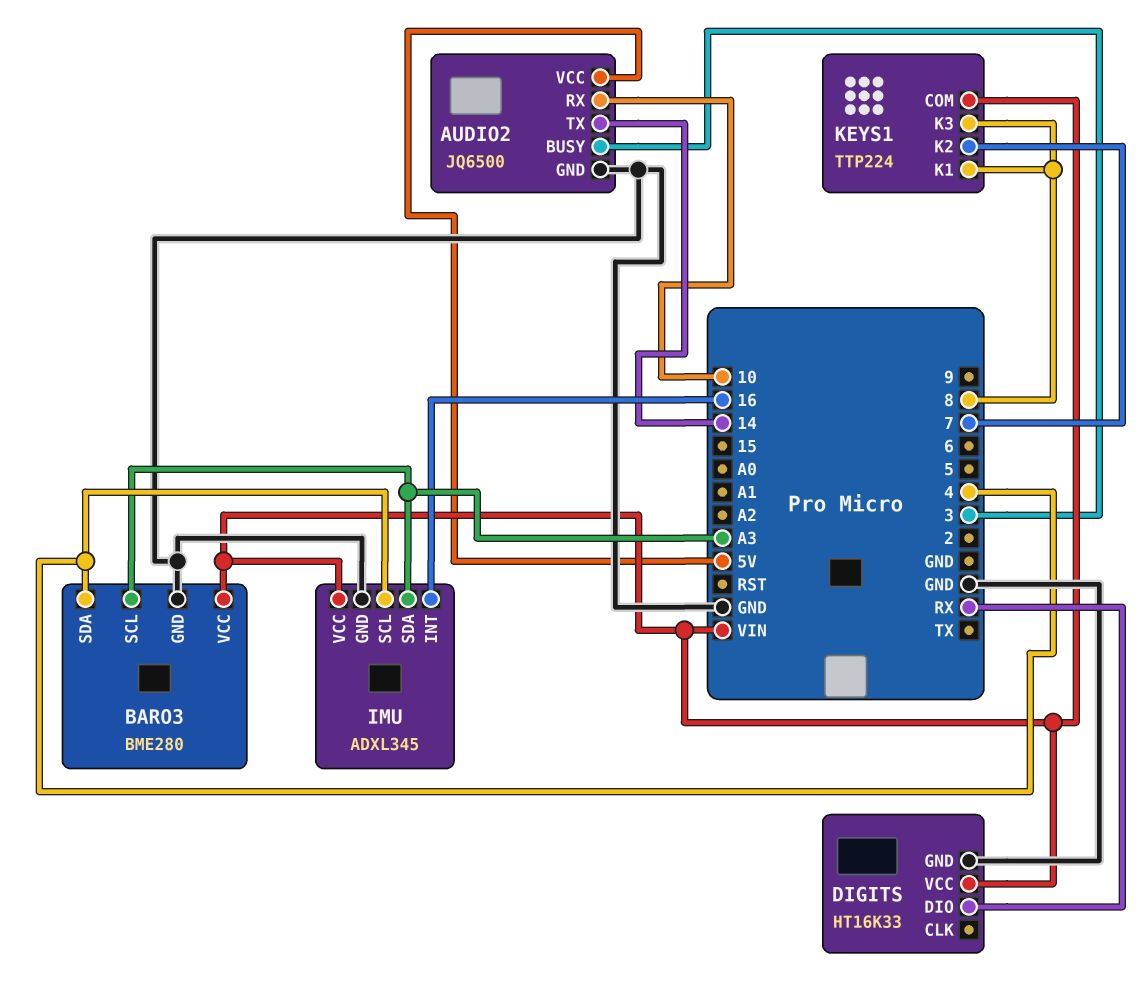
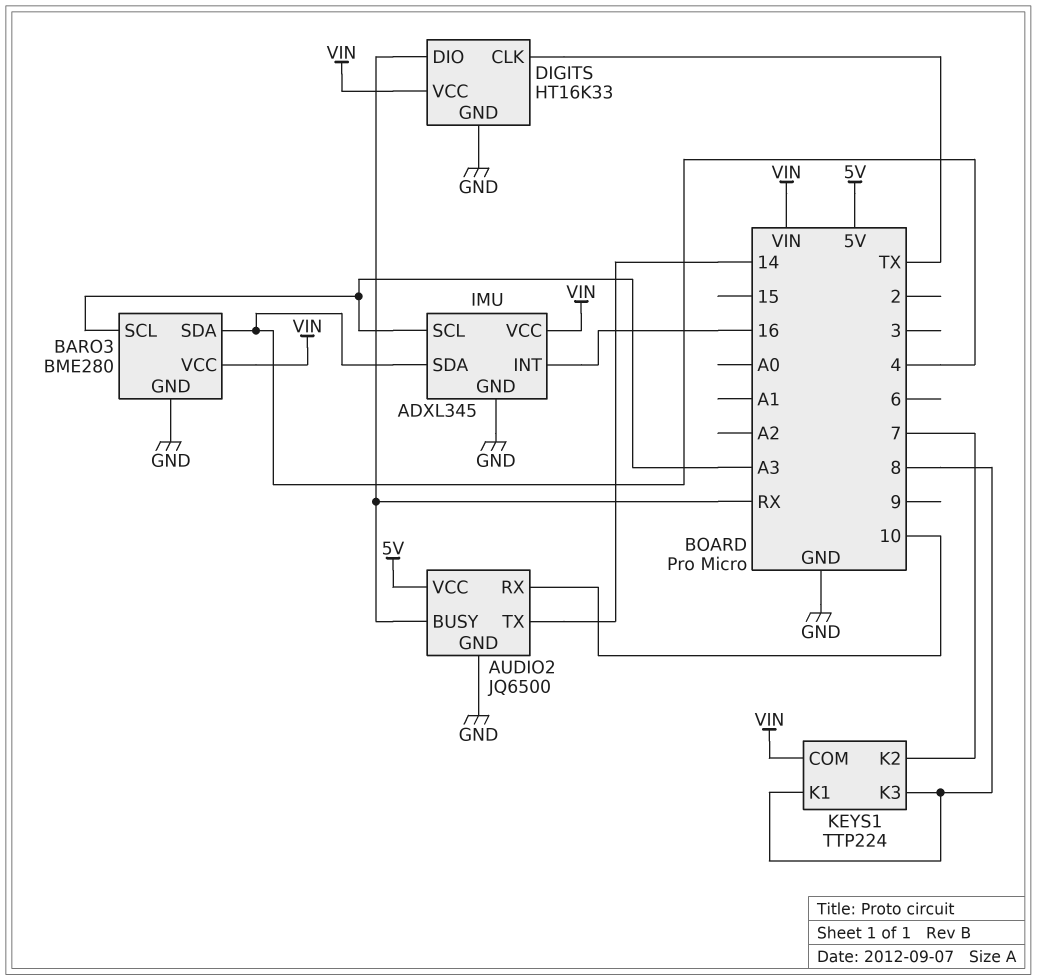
AUDIO2 pin BUSY: 3 -> RX
DIGITS pin CLK: none -> TX
IMU pin SCL: 4 -> A3
IMU pin SDA: A3 -> 4

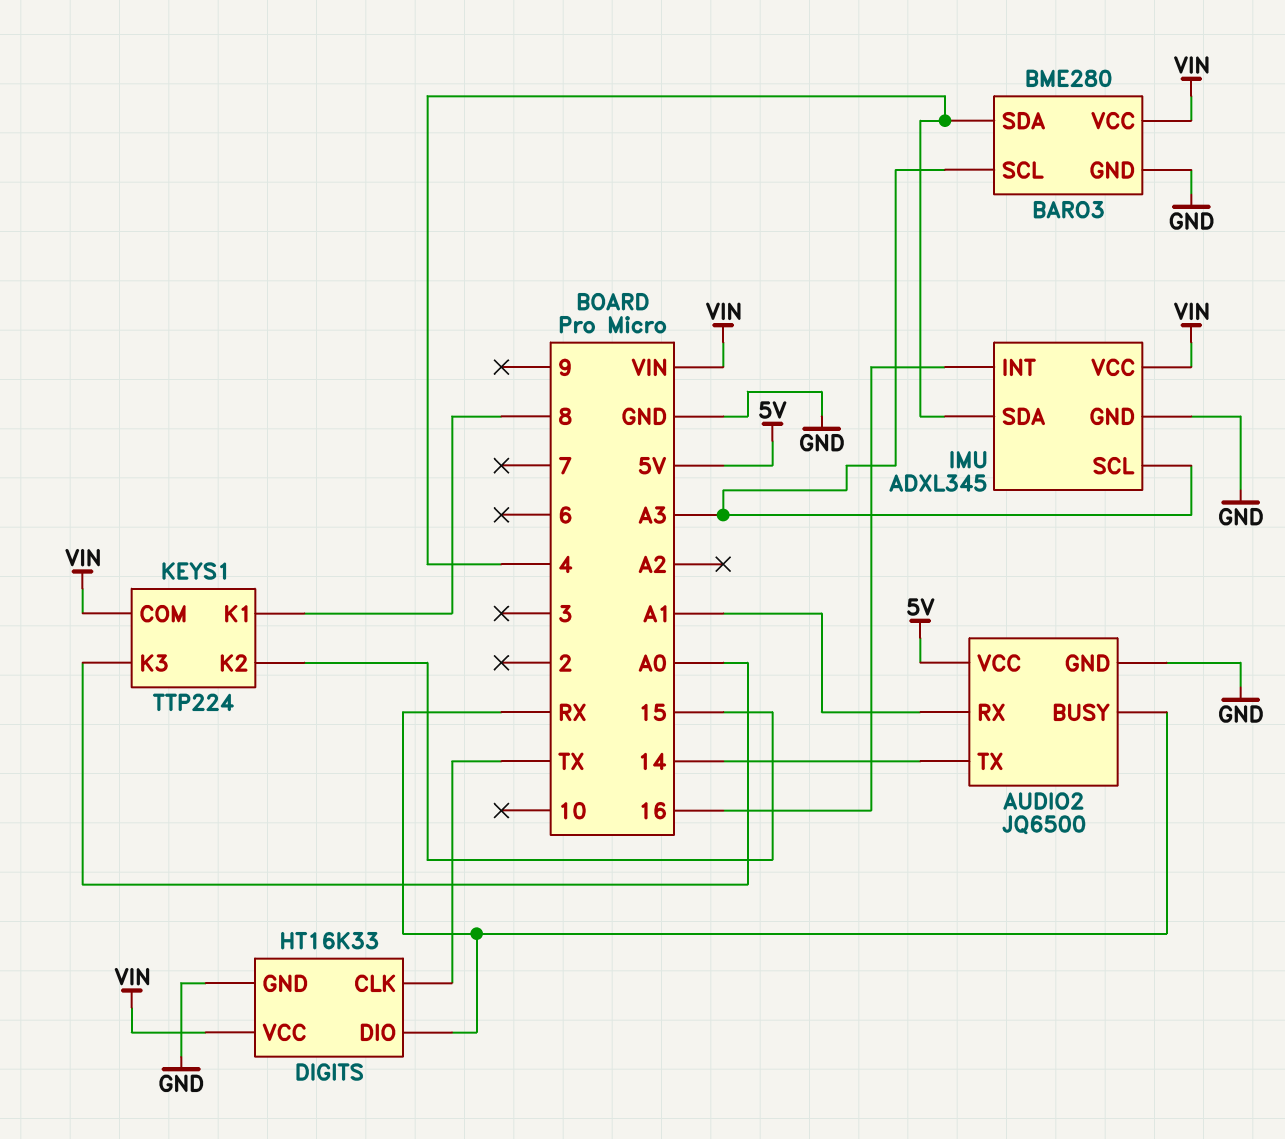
AUDIO2 pin RX: 10 -> A1
KEYS1 pin K2: 7 -> 15
KEYS1 pin K3: 8 -> A0

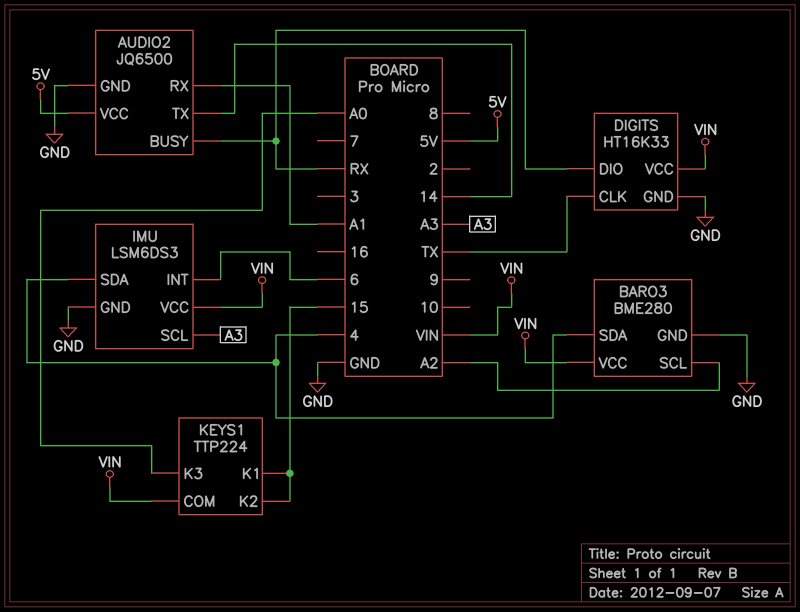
BARO3 pin SCL: A3 -> A2
IMU: ADXL345 -> LSM6DS3
IMU pin INT: 16 -> 6
KEYS1 pin K1: 8 -> 15

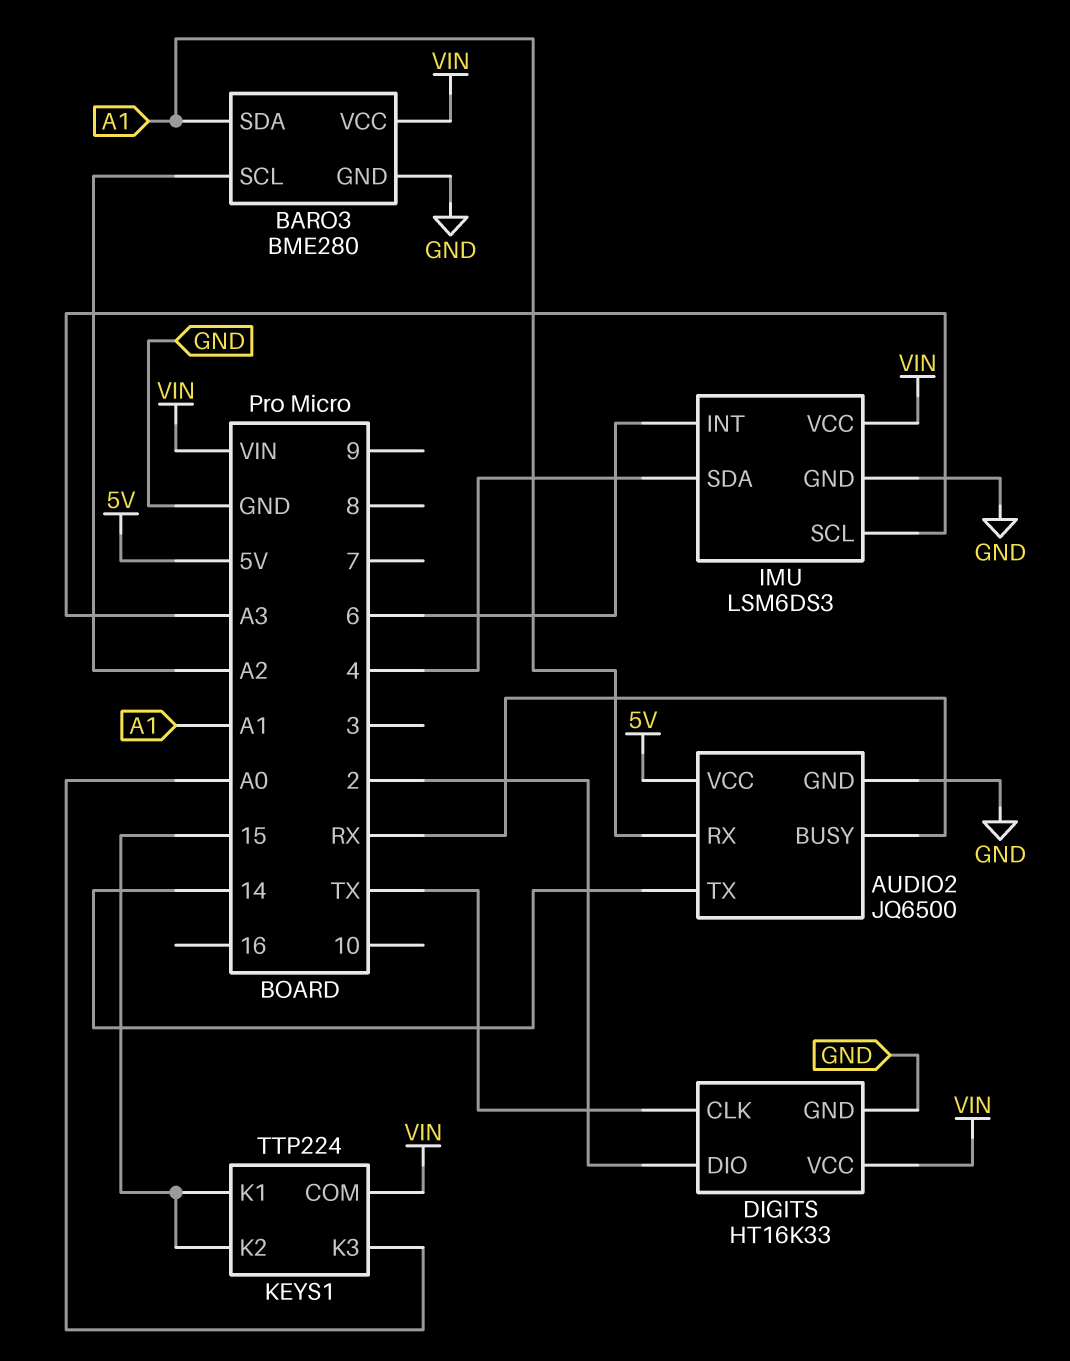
BARO3 pin SDA: 4 -> A1
DIGITS pin DIO: RX -> 2

